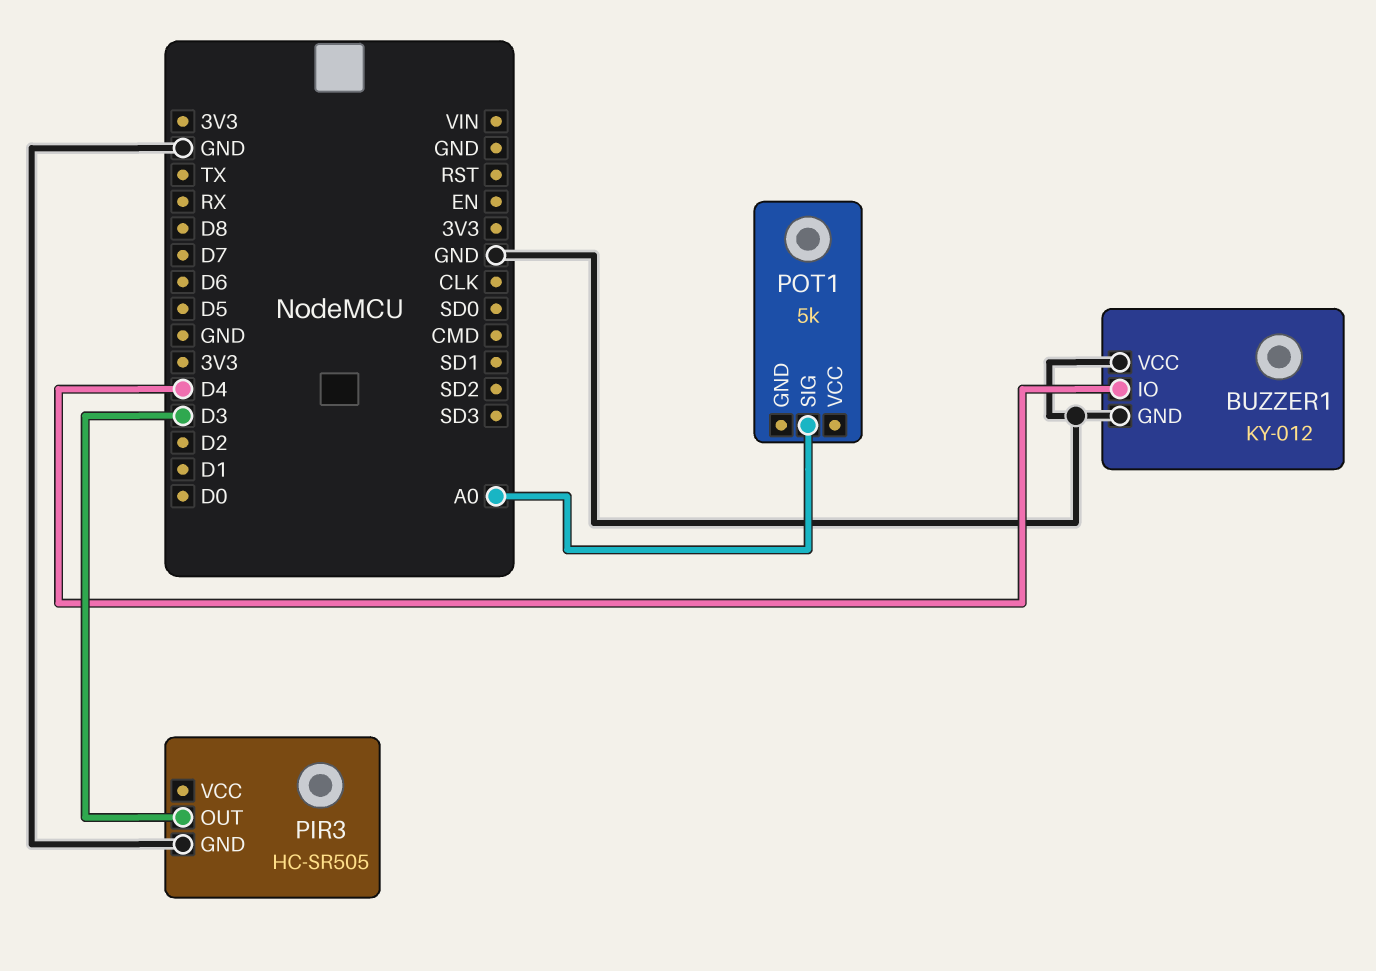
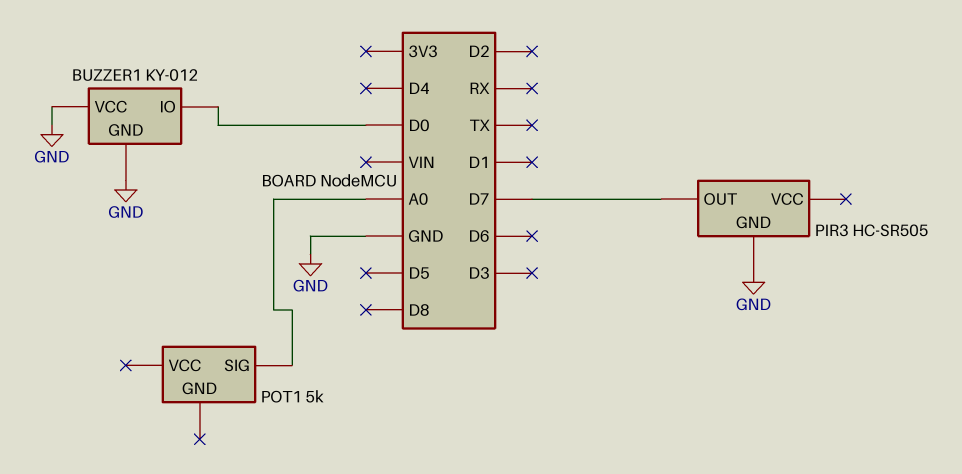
BUZZER1 pin IO: D4 -> D0
PIR3 pin OUT: D3 -> D7

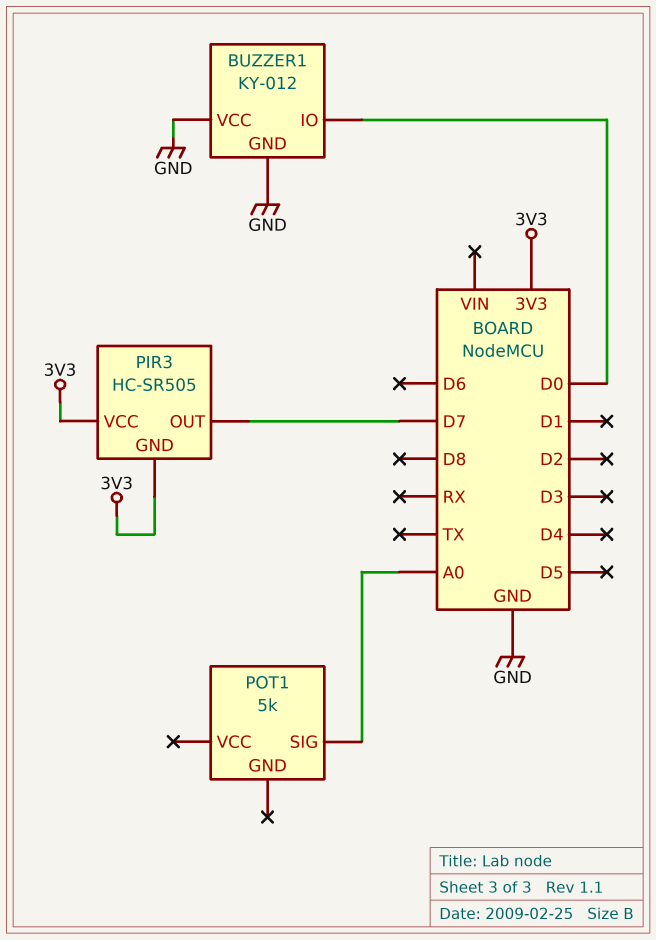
PIR3 pin GND: GND -> 3V3
PIR3 pin VCC: none -> 3V3

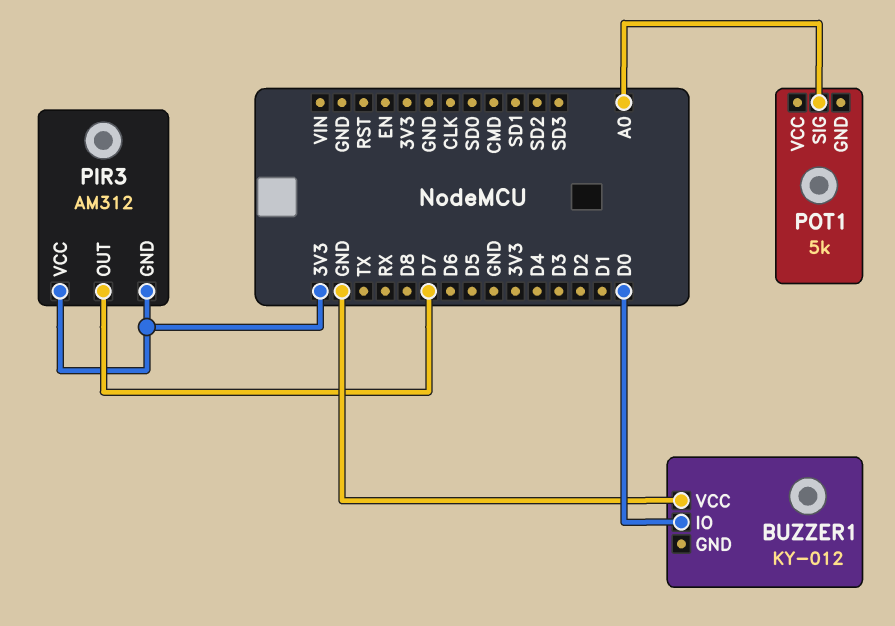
BUZZER1 pin GND: GND -> none
PIR3: HC-SR505 -> AM312

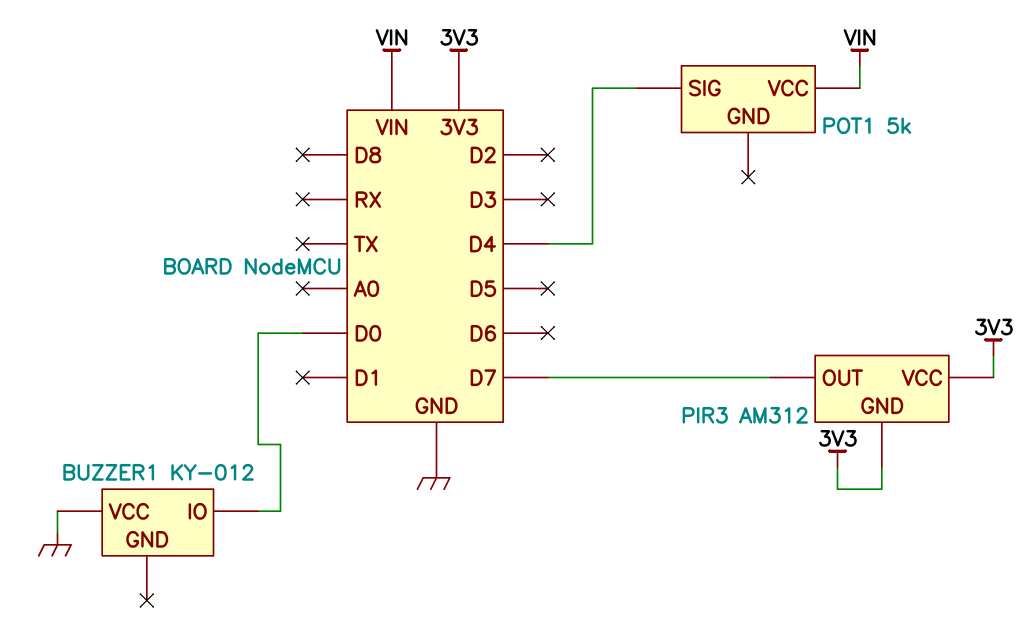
POT1 pin SIG: A0 -> D4
POT1 pin VCC: none -> VIN

